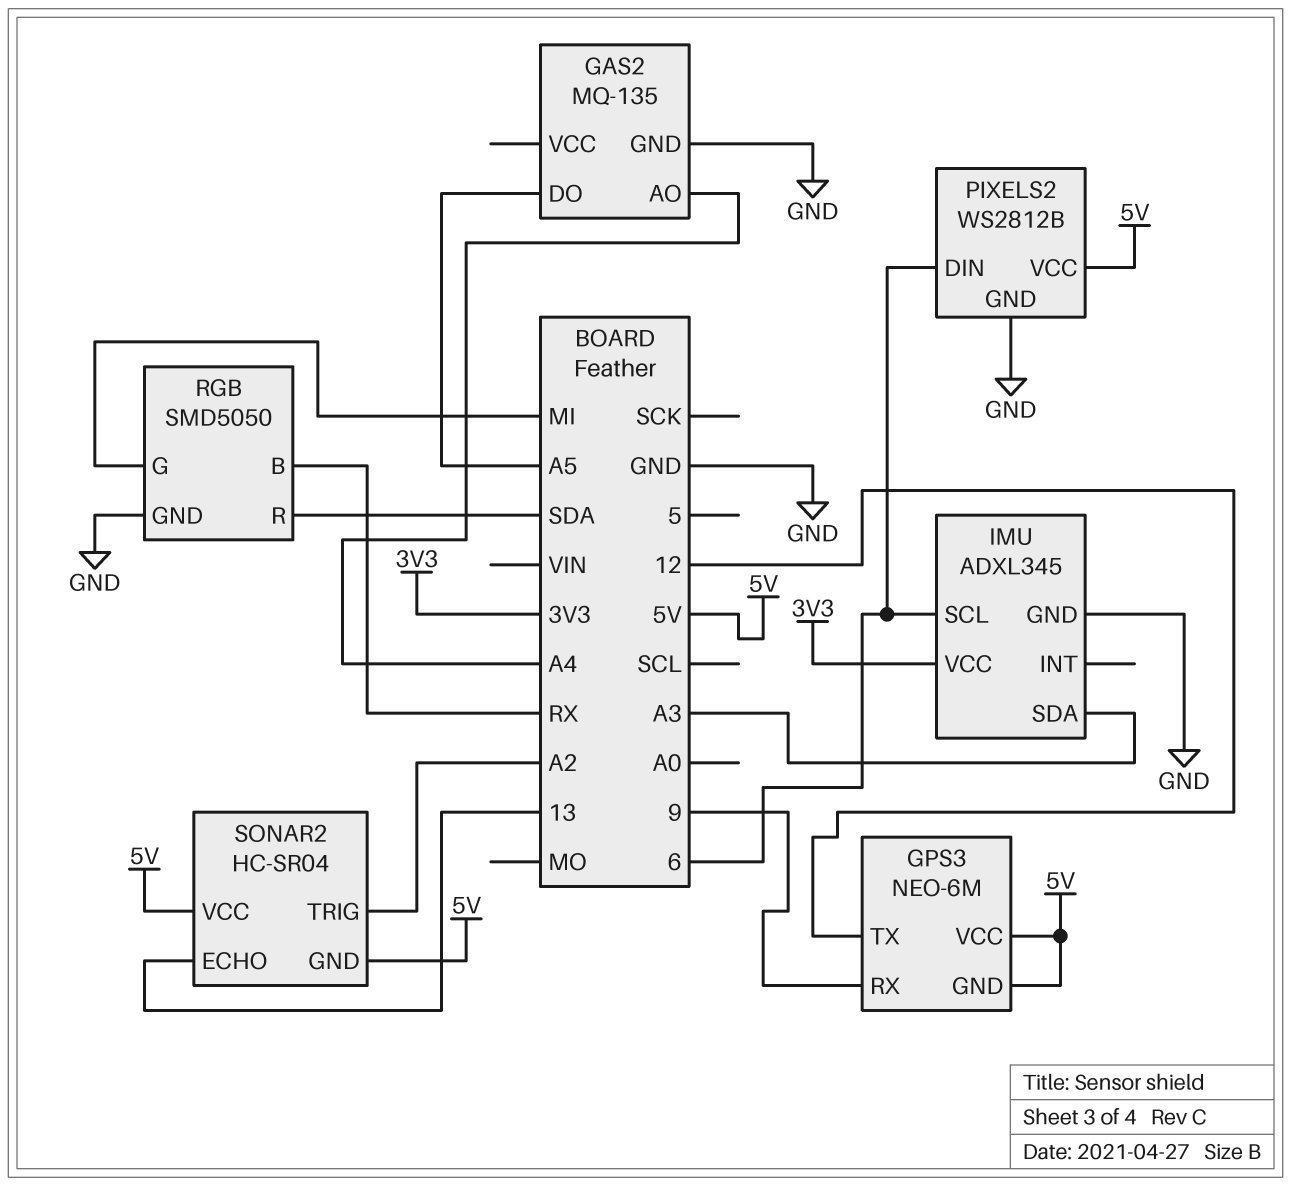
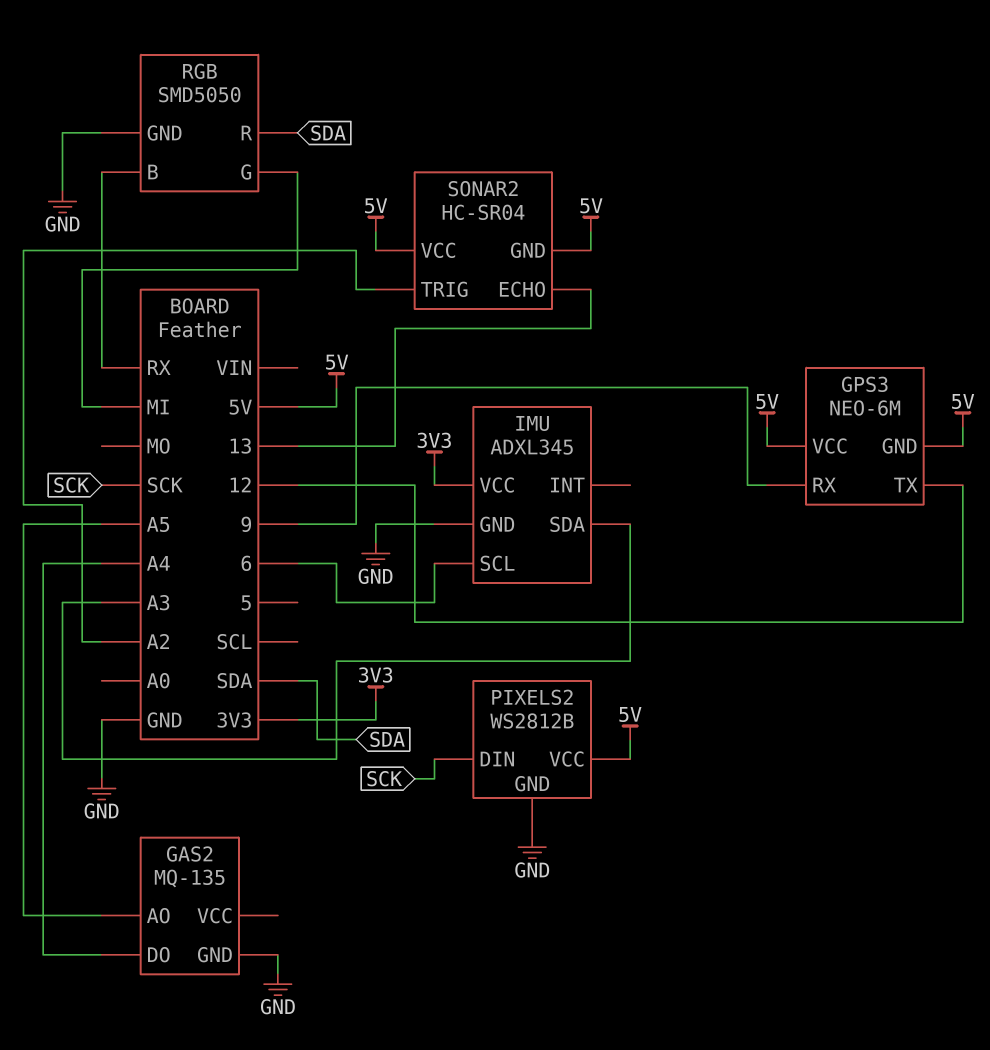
GAS2 pin AO: A4 -> A5
GAS2 pin DO: A5 -> A4
PIXELS2 pin DIN: 6 -> SCK

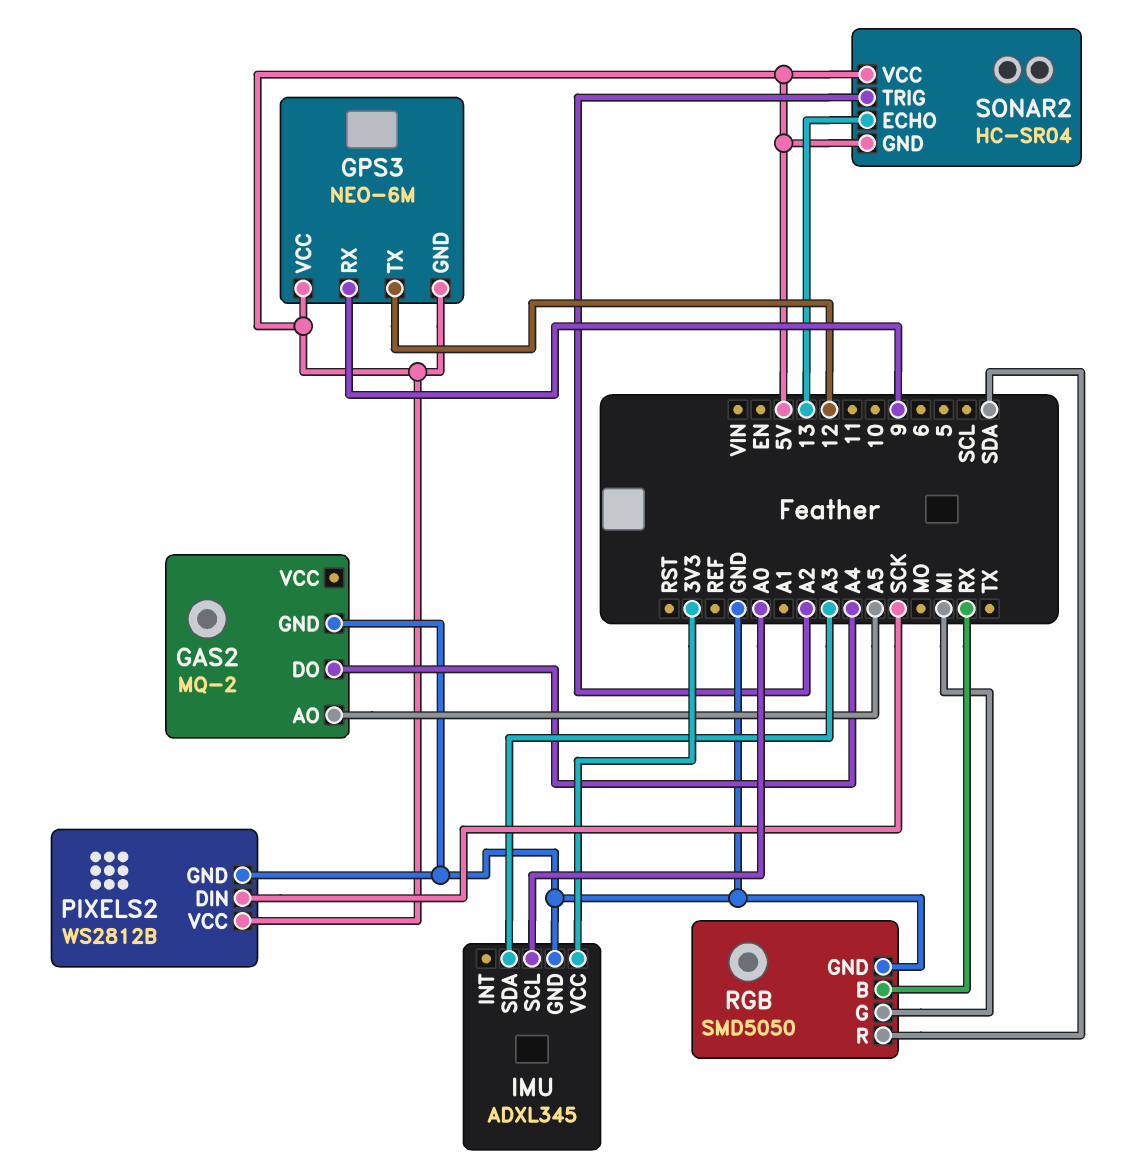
GAS2: MQ-135 -> MQ-2
IMU pin SCL: 6 -> A0

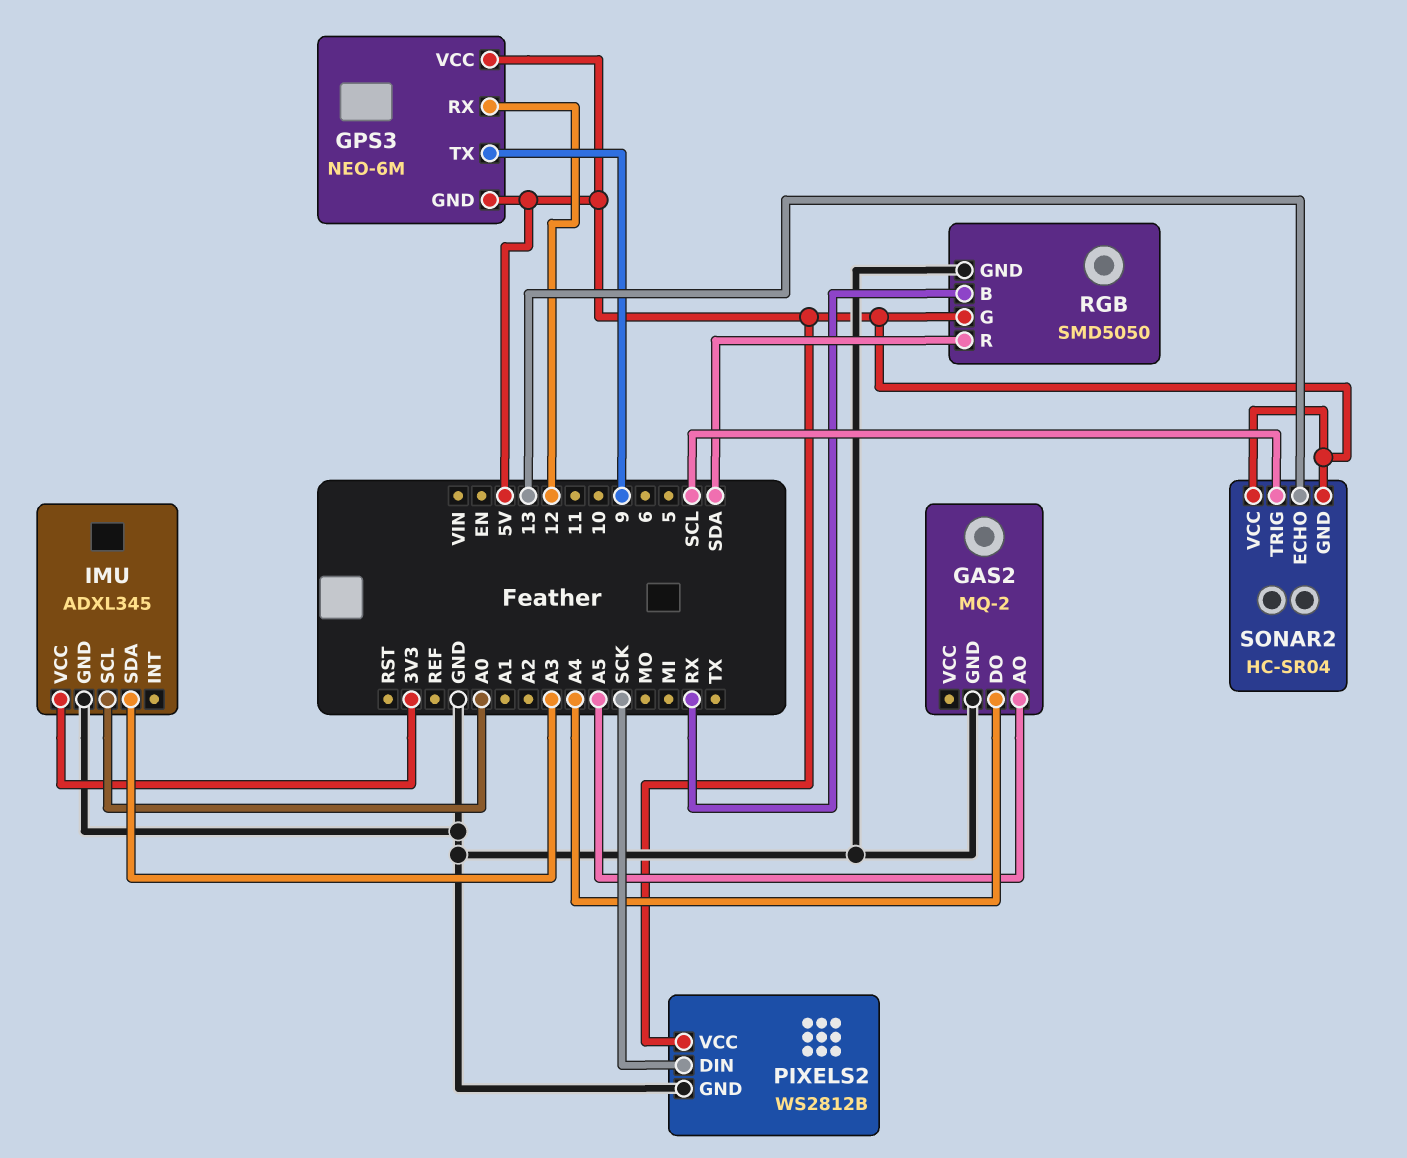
GPS3 pin RX: 9 -> 12
GPS3 pin TX: 12 -> 9
RGB pin G: MI -> 5V
SONAR2 pin TRIG: A2 -> SCL

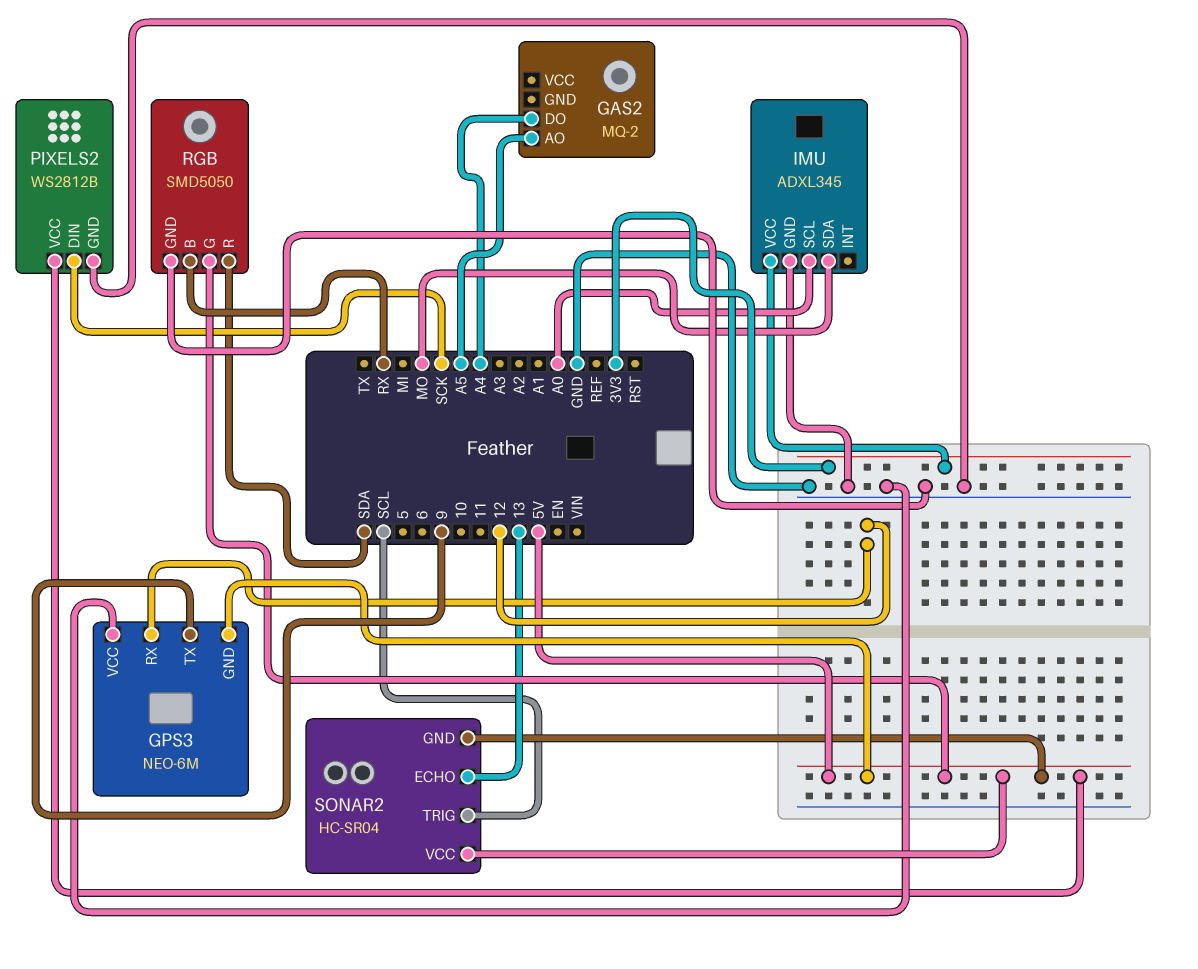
GAS2 pin GND: GND -> none
GPS3 pin VCC: 5V -> GND
IMU pin SDA: A3 -> MO

